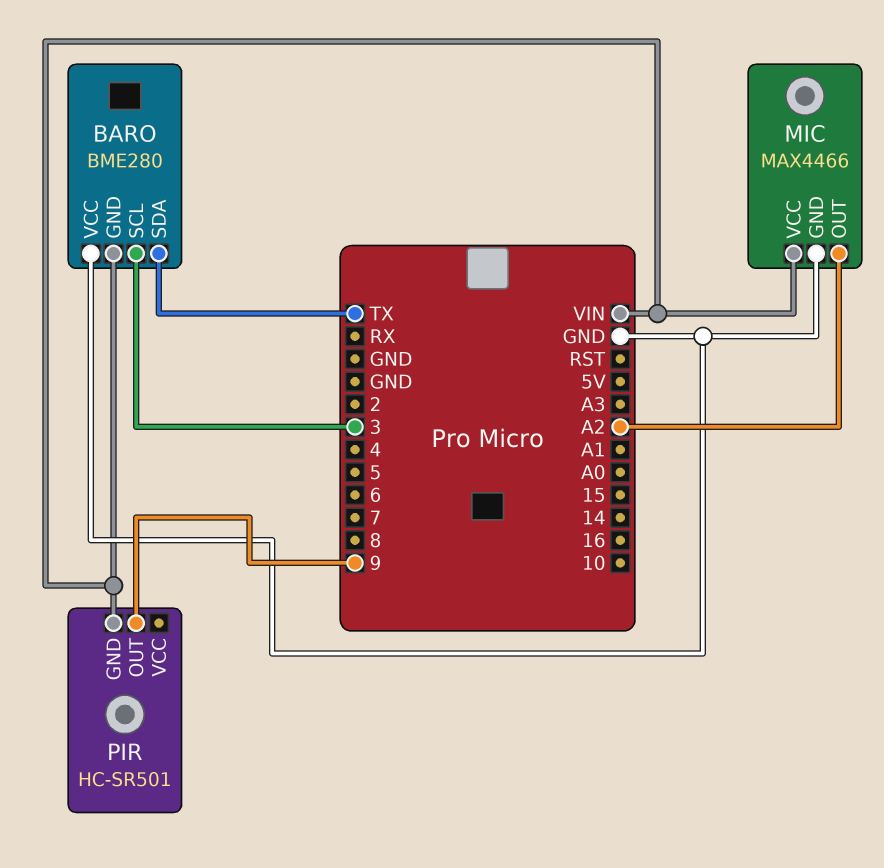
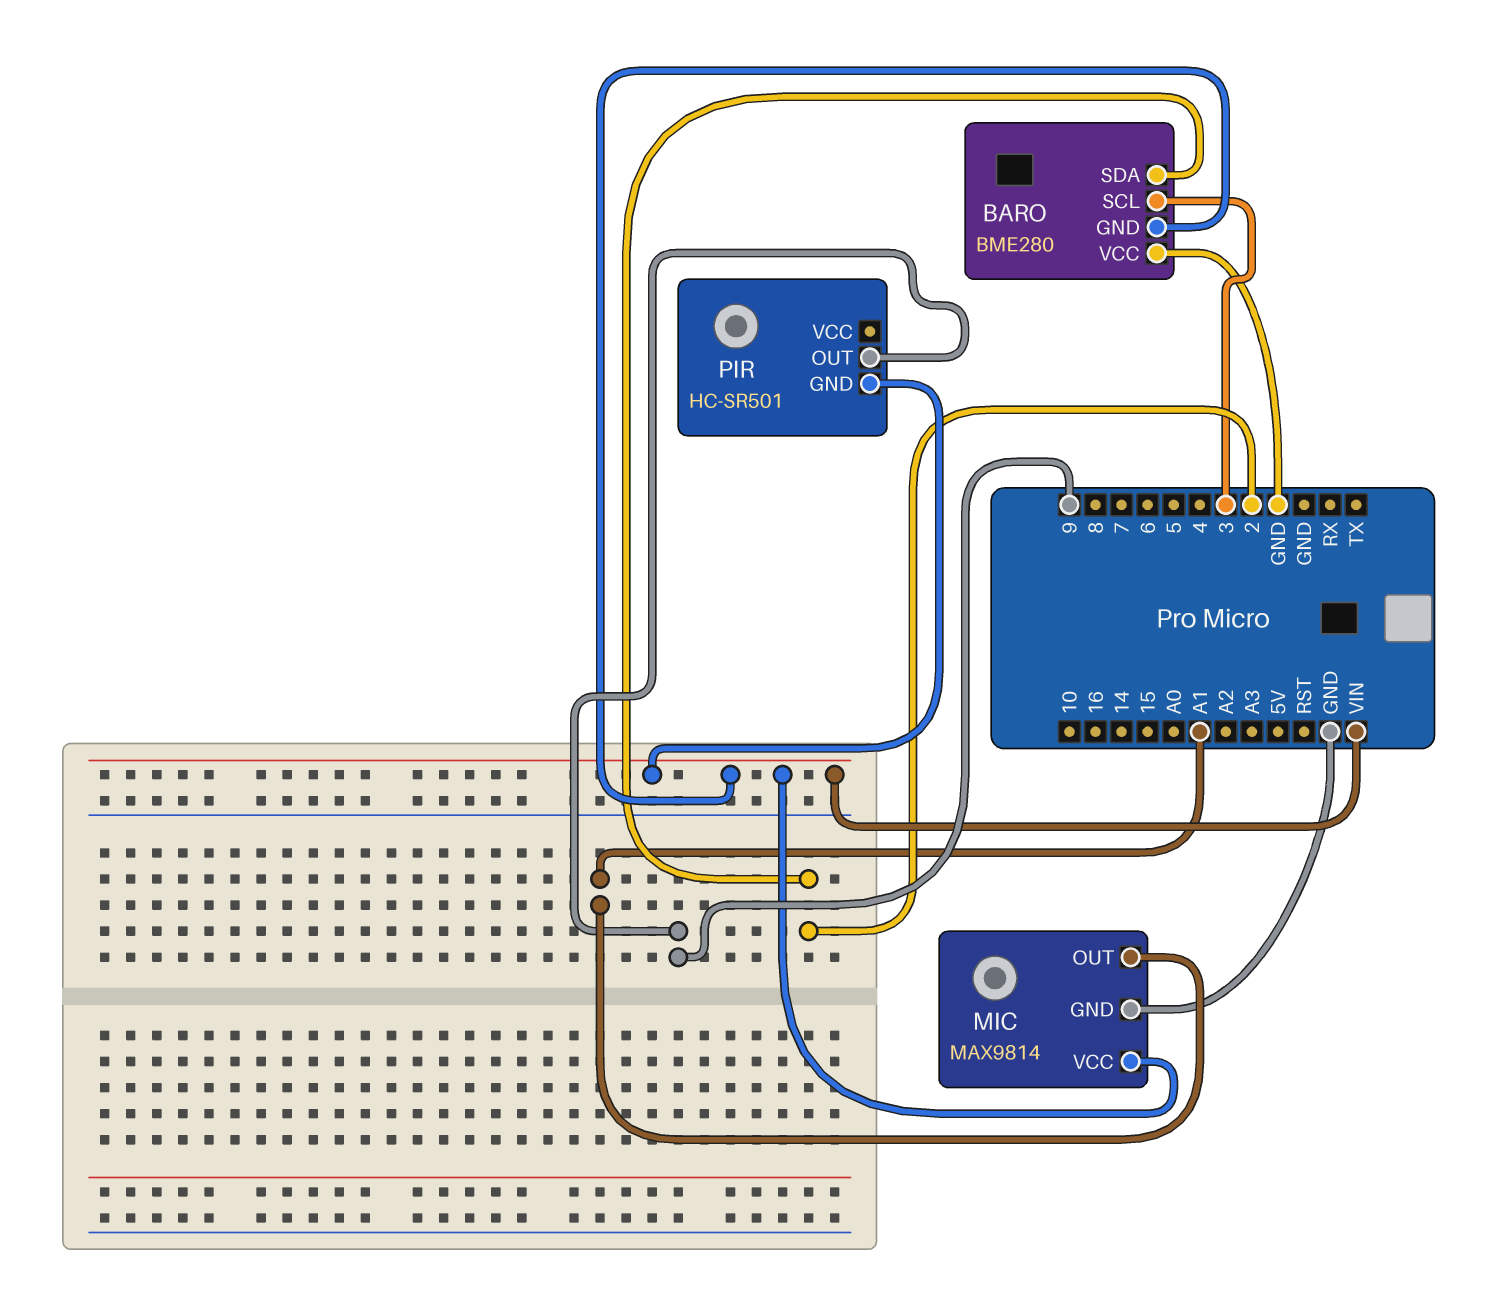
BARO pin SDA: TX -> 2
MIC: MAX4466 -> MAX9814
MIC pin OUT: A2 -> A1

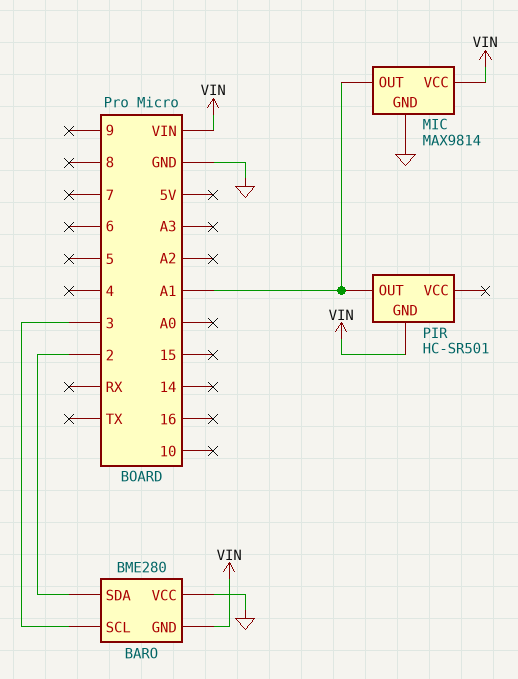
PIR pin OUT: 9 -> A1

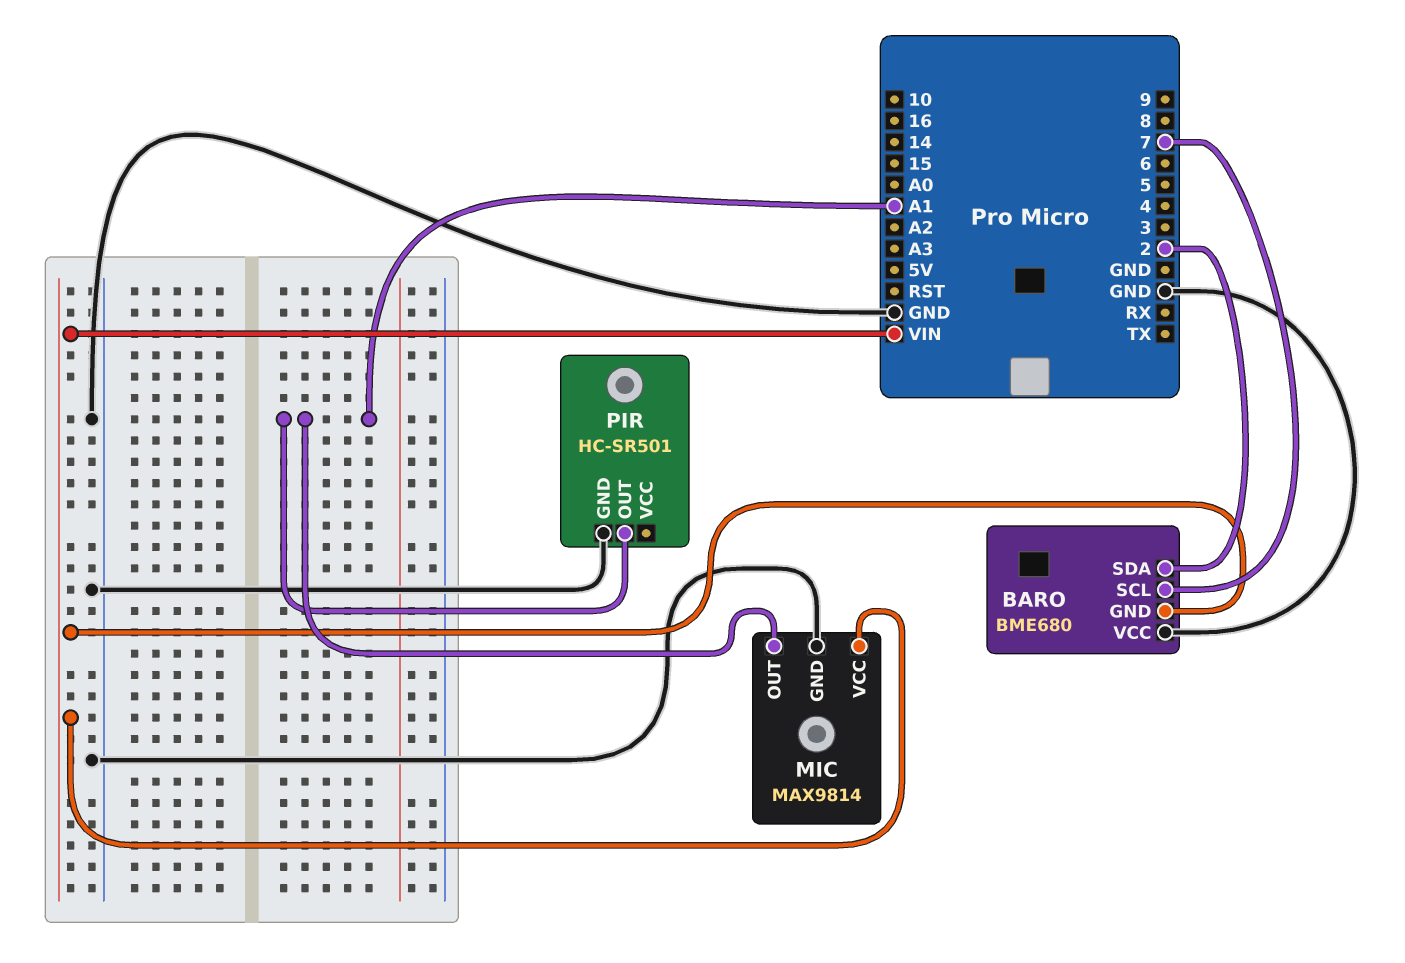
BARO: BME280 -> BME680
BARO pin SCL: 3 -> 7
PIR pin GND: VIN -> GND

